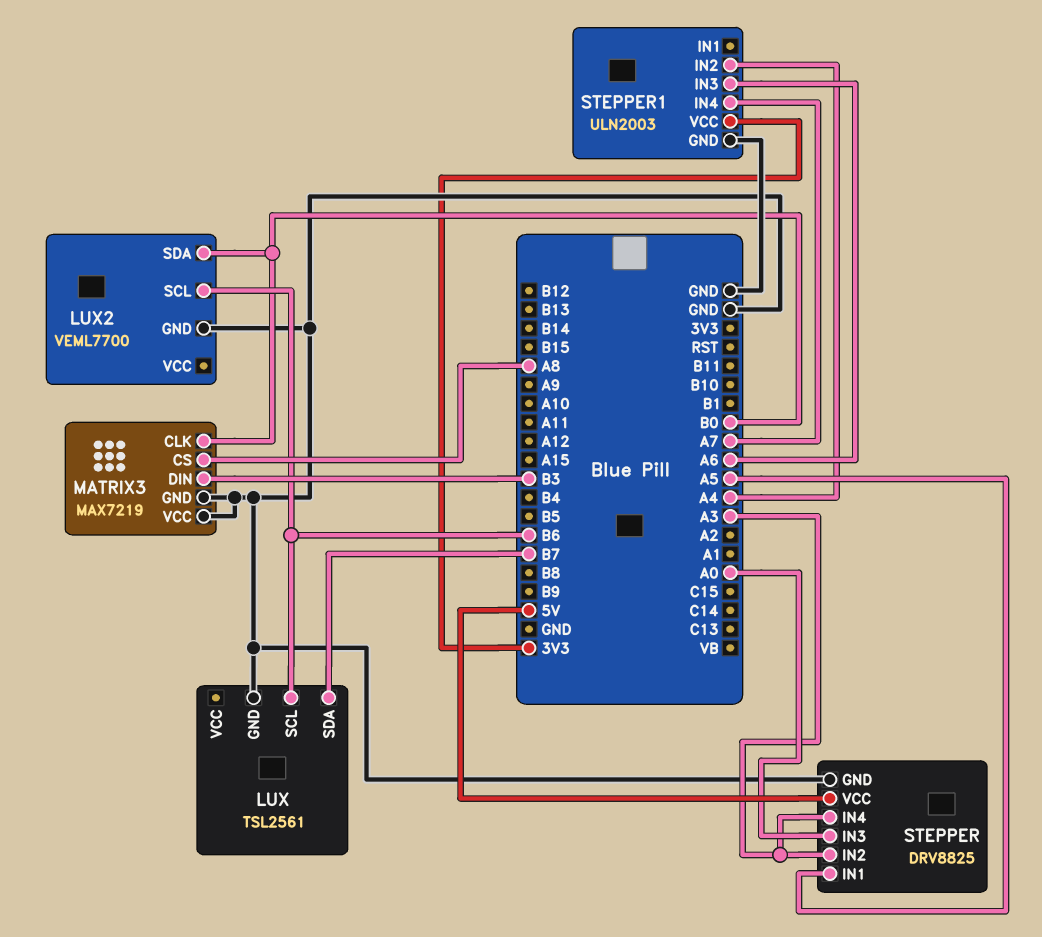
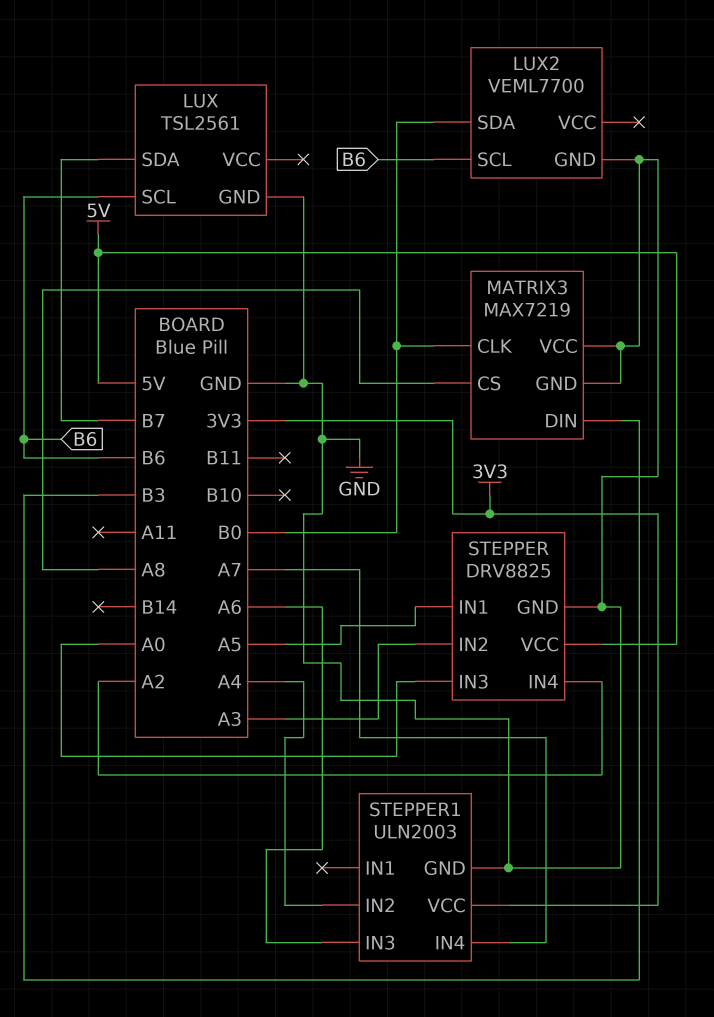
STEPPER pin IN4: A3 -> A2

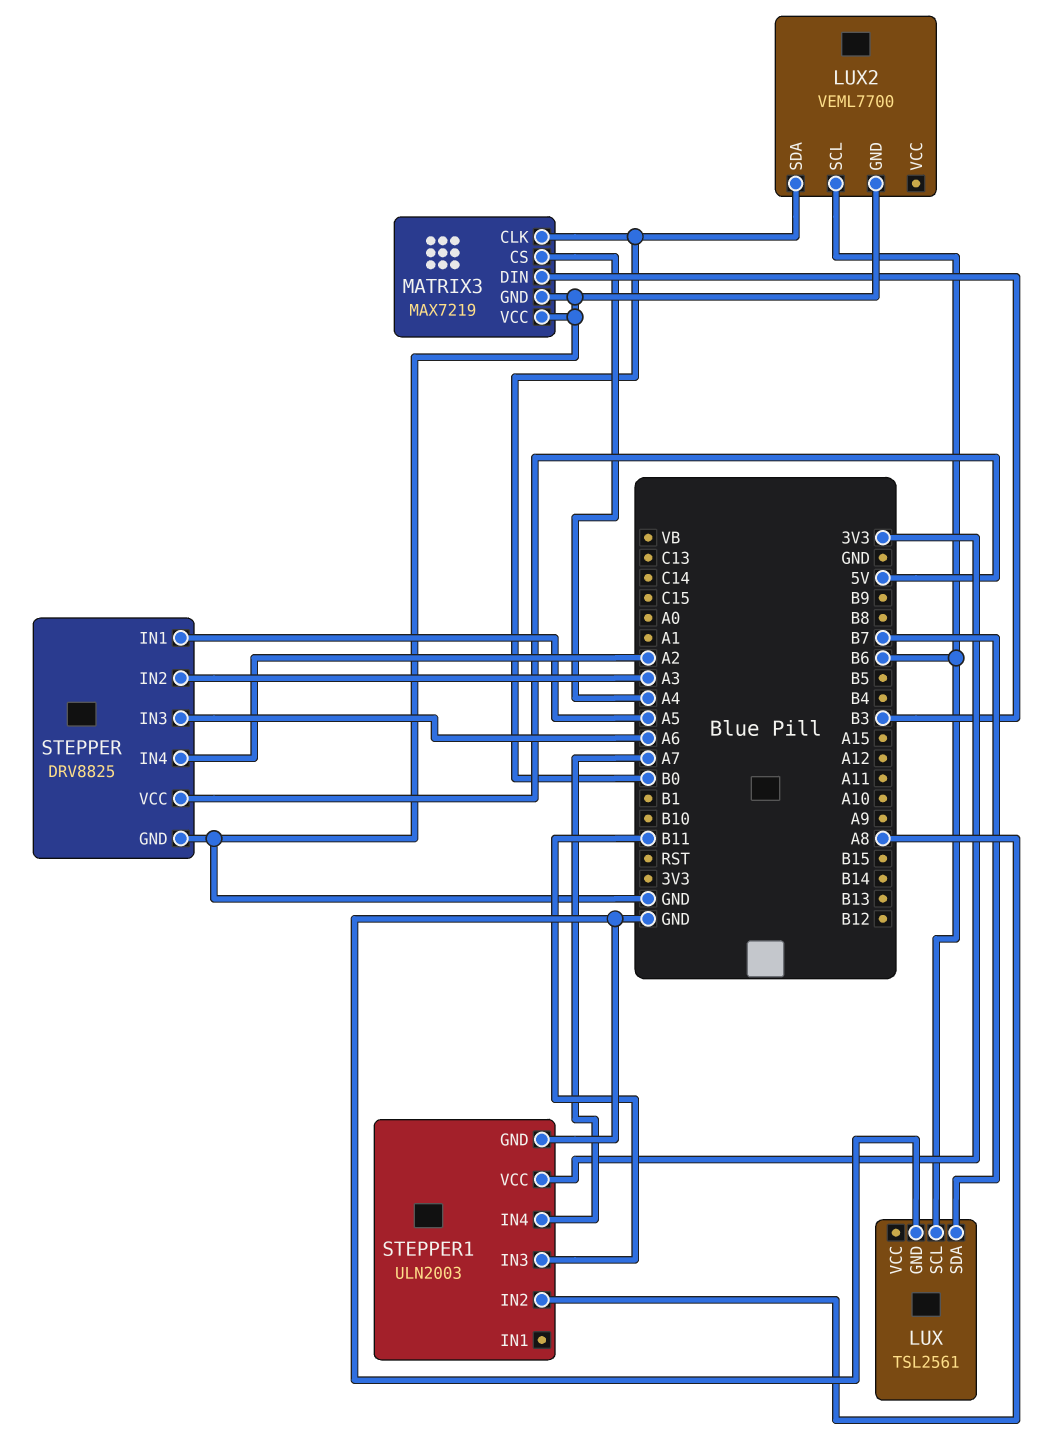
MATRIX3 pin CS: A8 -> A4
STEPPER pin IN3: A0 -> A6
STEPPER1 pin IN2: A4 -> A8
STEPPER1 pin IN3: A6 -> B11

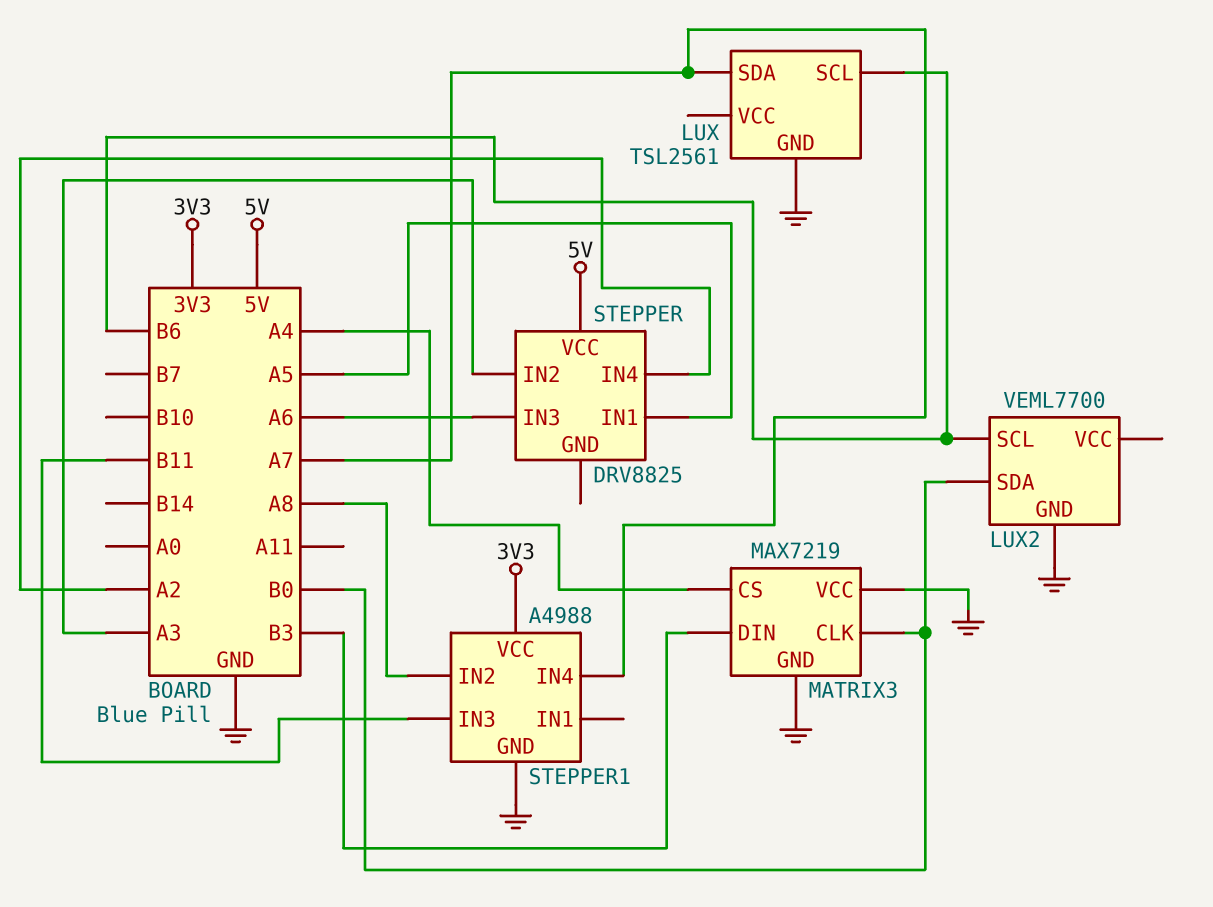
LUX pin SDA: B7 -> A7
STEPPER pin GND: GND -> none
STEPPER1: ULN2003 -> A4988

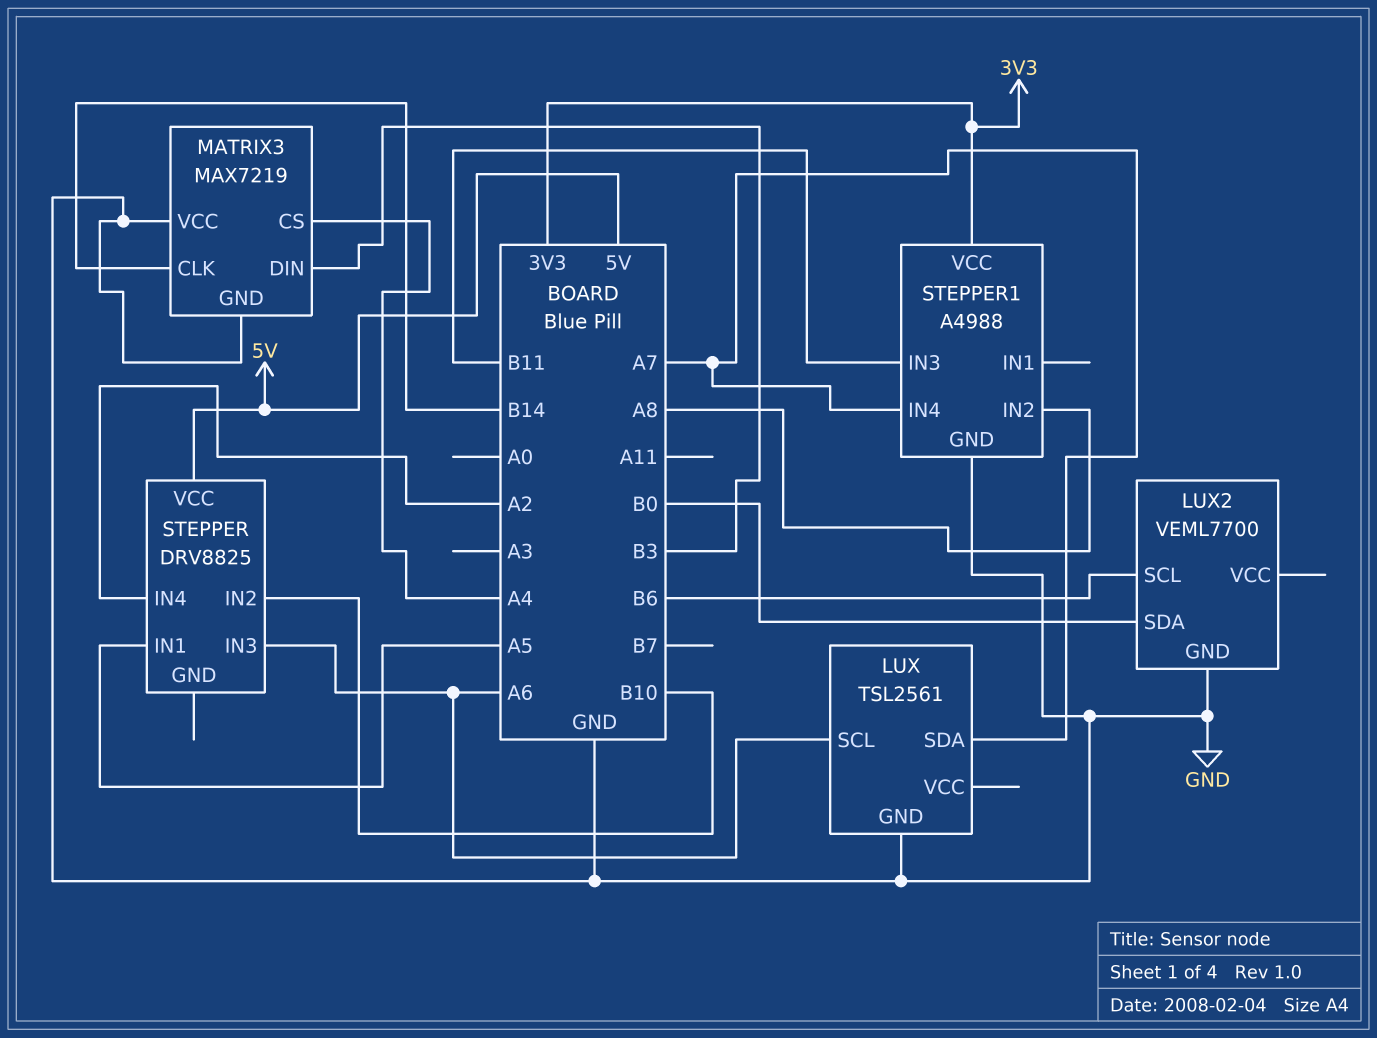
LUX pin SCL: B6 -> A6
MATRIX3 pin CLK: B0 -> B14
STEPPER pin IN2: A3 -> B10

